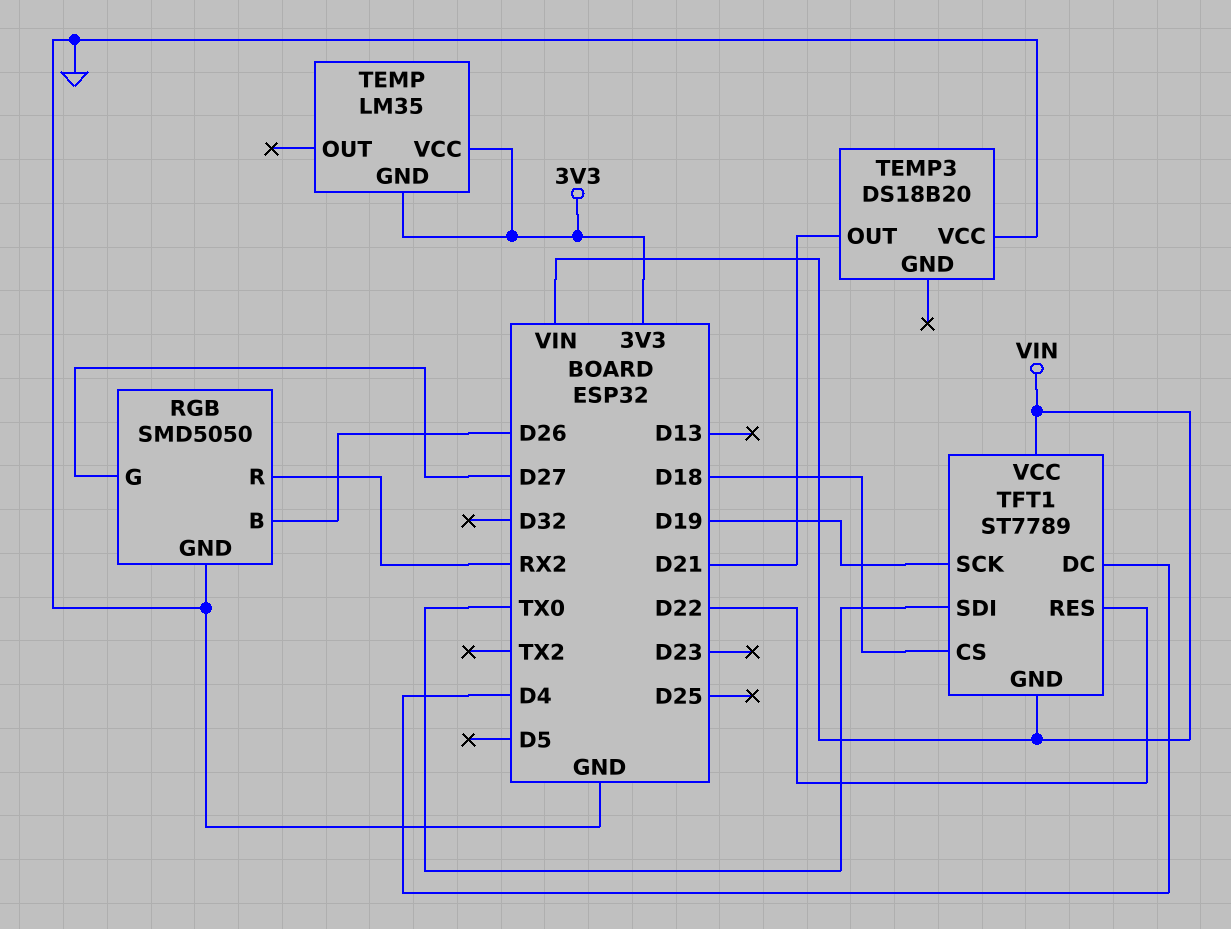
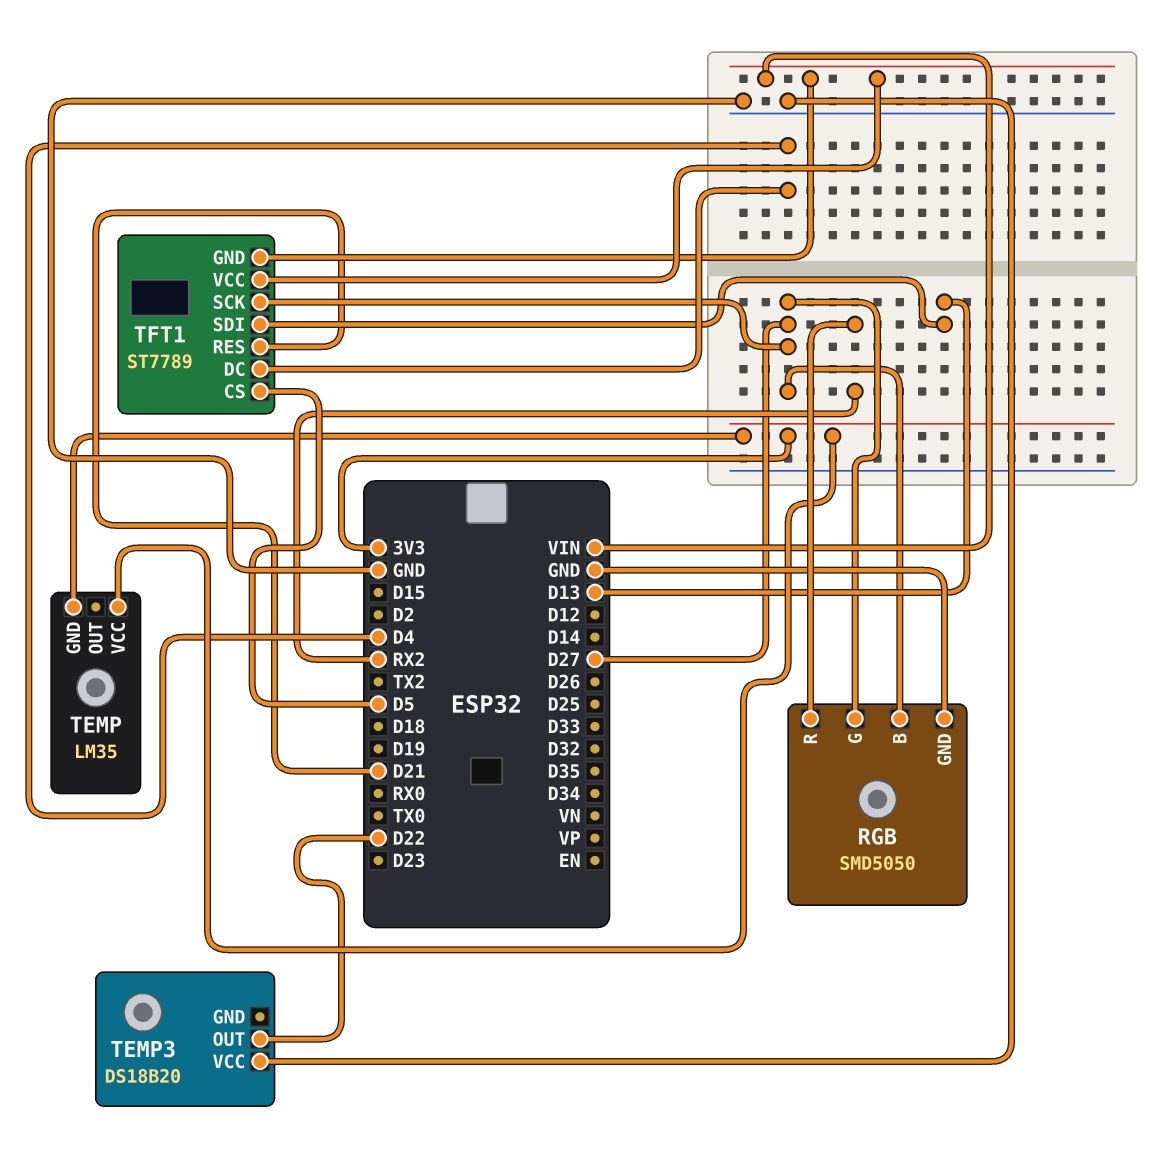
RGB pin B: D26 -> D27
TEMP3 pin OUT: D21 -> D22
TFT1 pin CS: D18 -> D5
TFT1 pin RES: D22 -> D21
TFT1 pin SCK: D19 -> D27
TFT1 pin SDI: TX0 -> D13

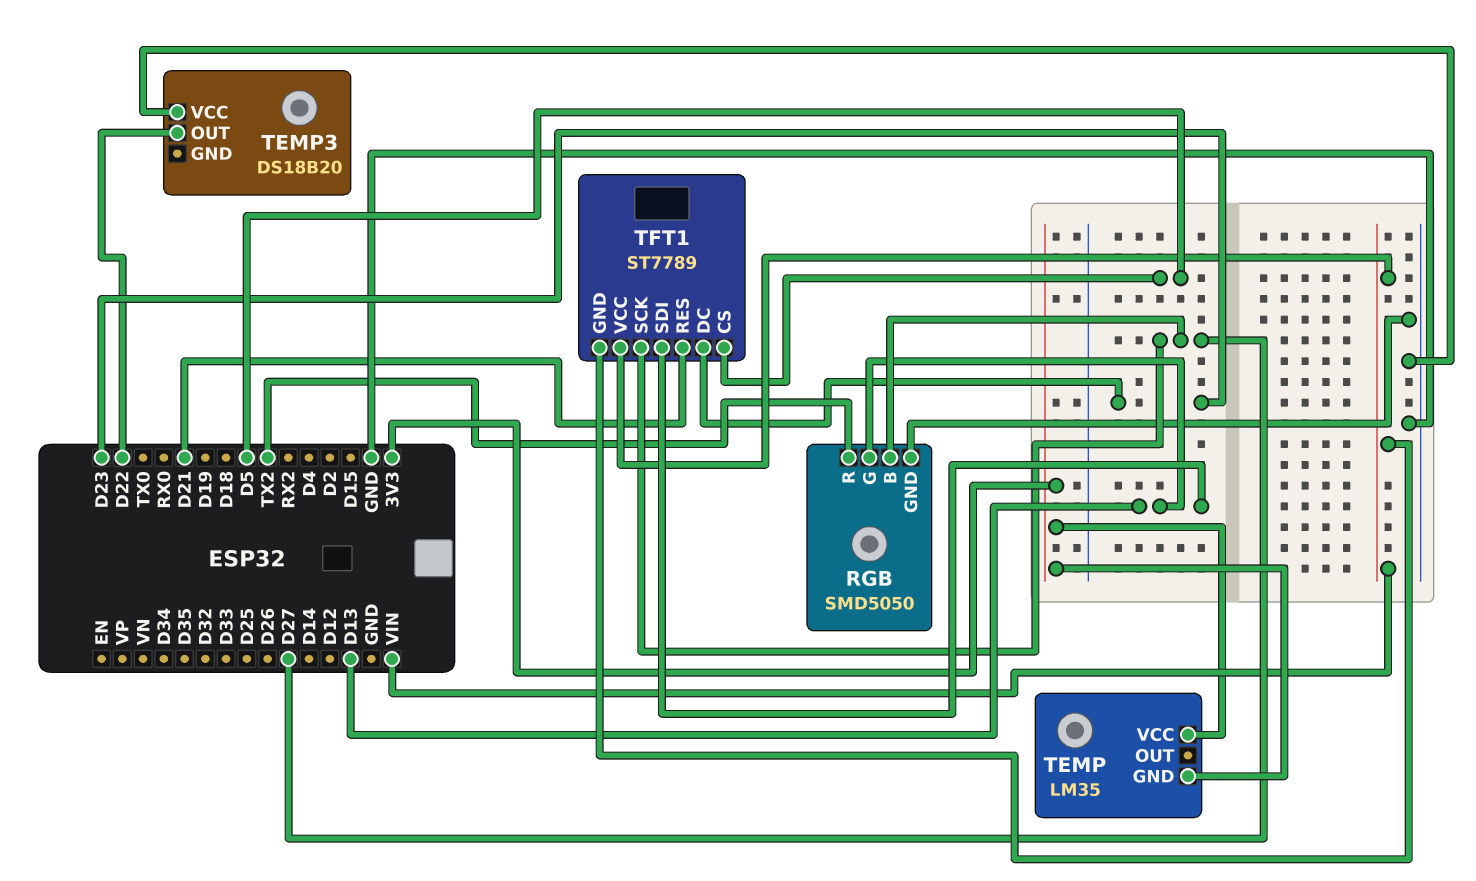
RGB pin G: D27 -> D13
RGB pin R: RX2 -> TX2
TFT1 pin DC: D4 -> D23

